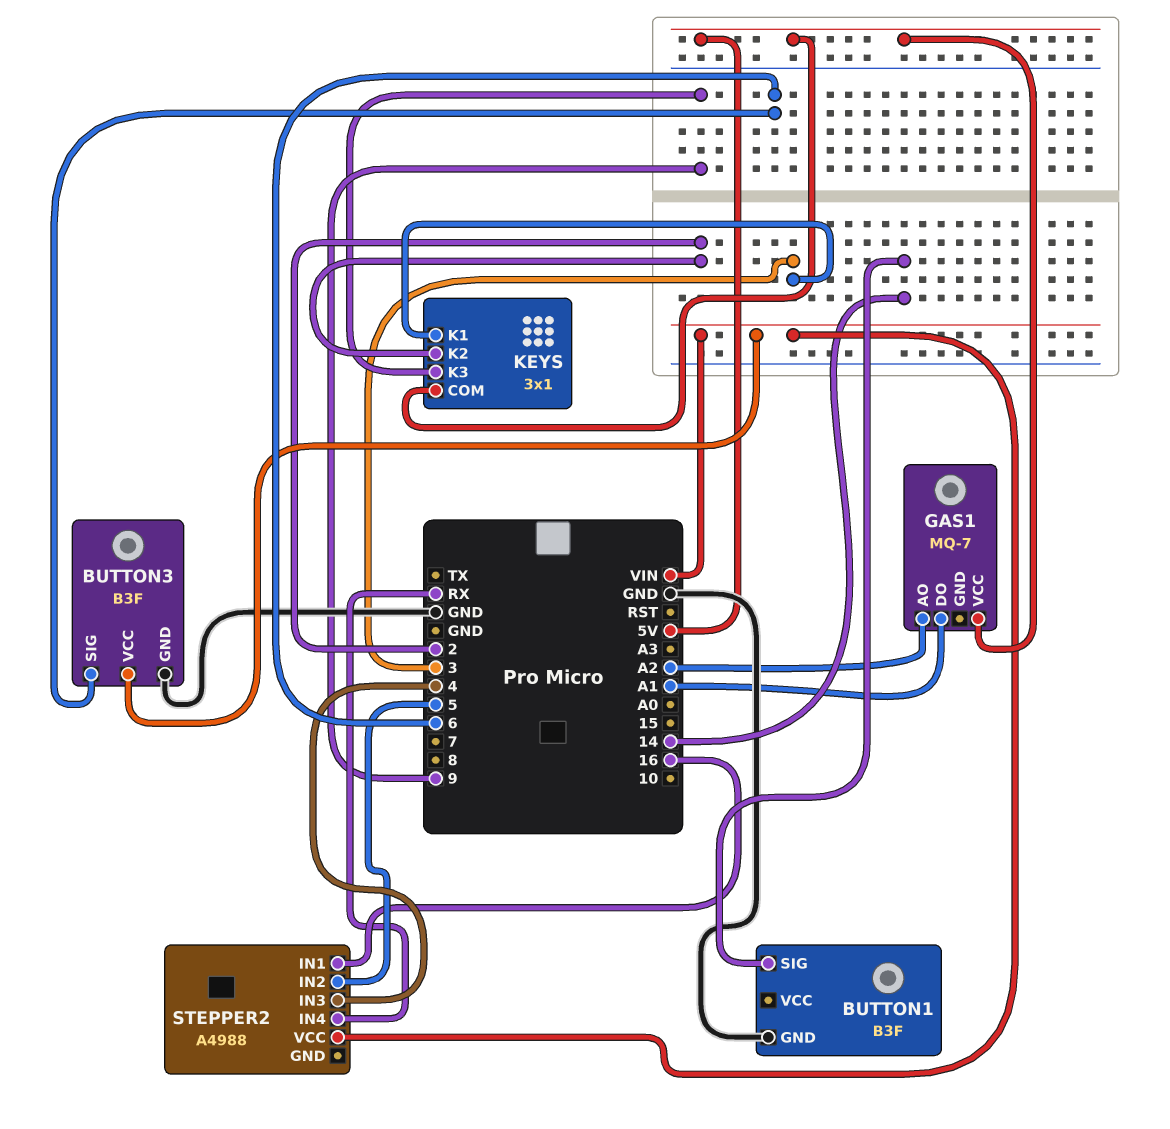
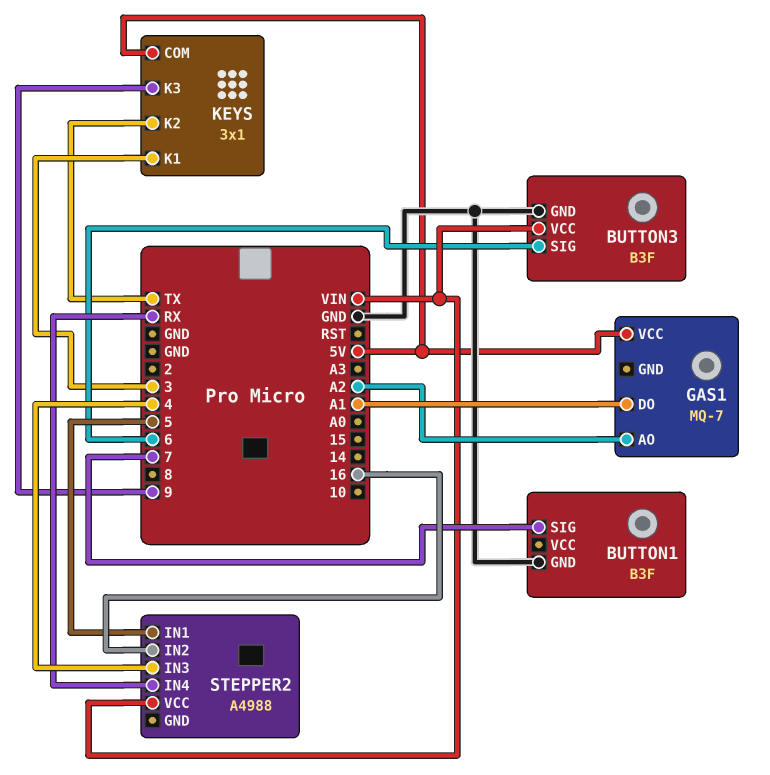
BUTTON1 pin SIG: 14 -> 7
KEYS pin K2: 2 -> TX
STEPPER2 pin IN1: 16 -> 5
STEPPER2 pin IN2: 5 -> 16

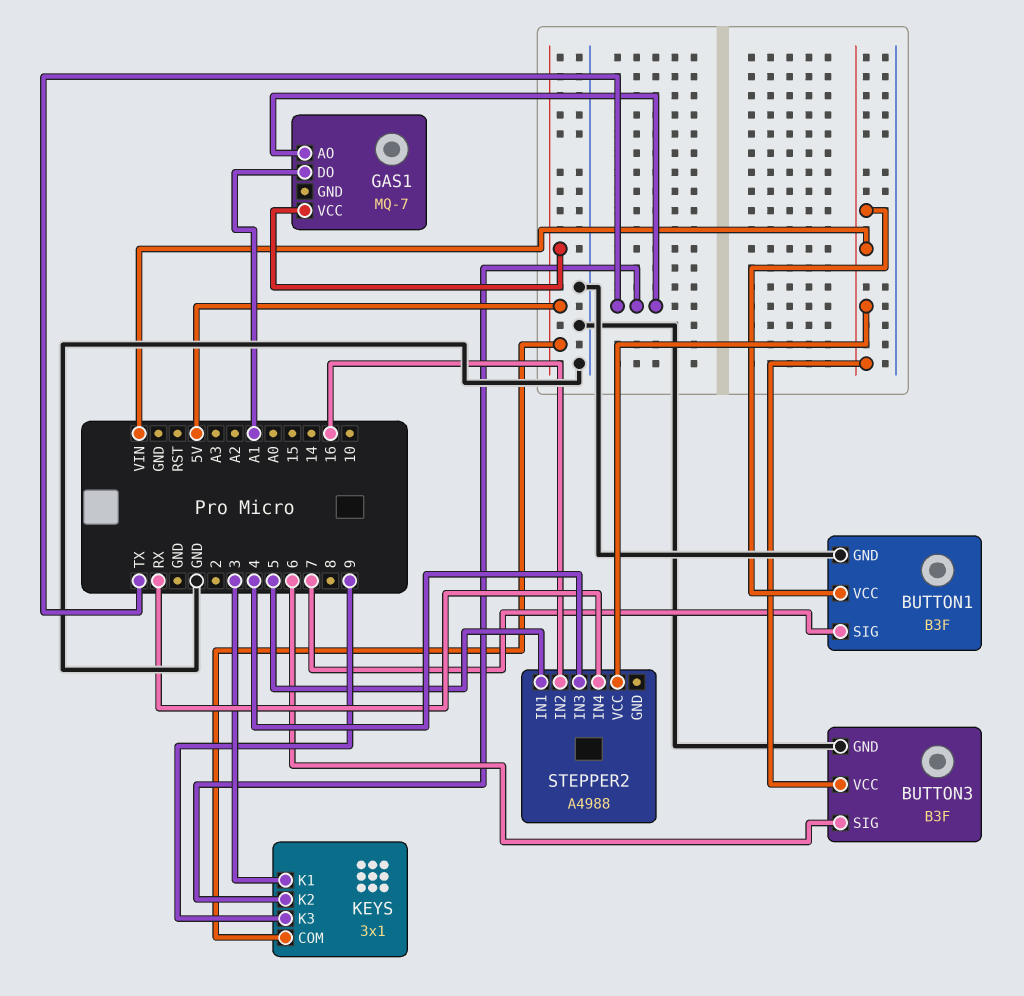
BUTTON1 pin VCC: none -> VIN
GAS1 pin AO: A2 -> TX

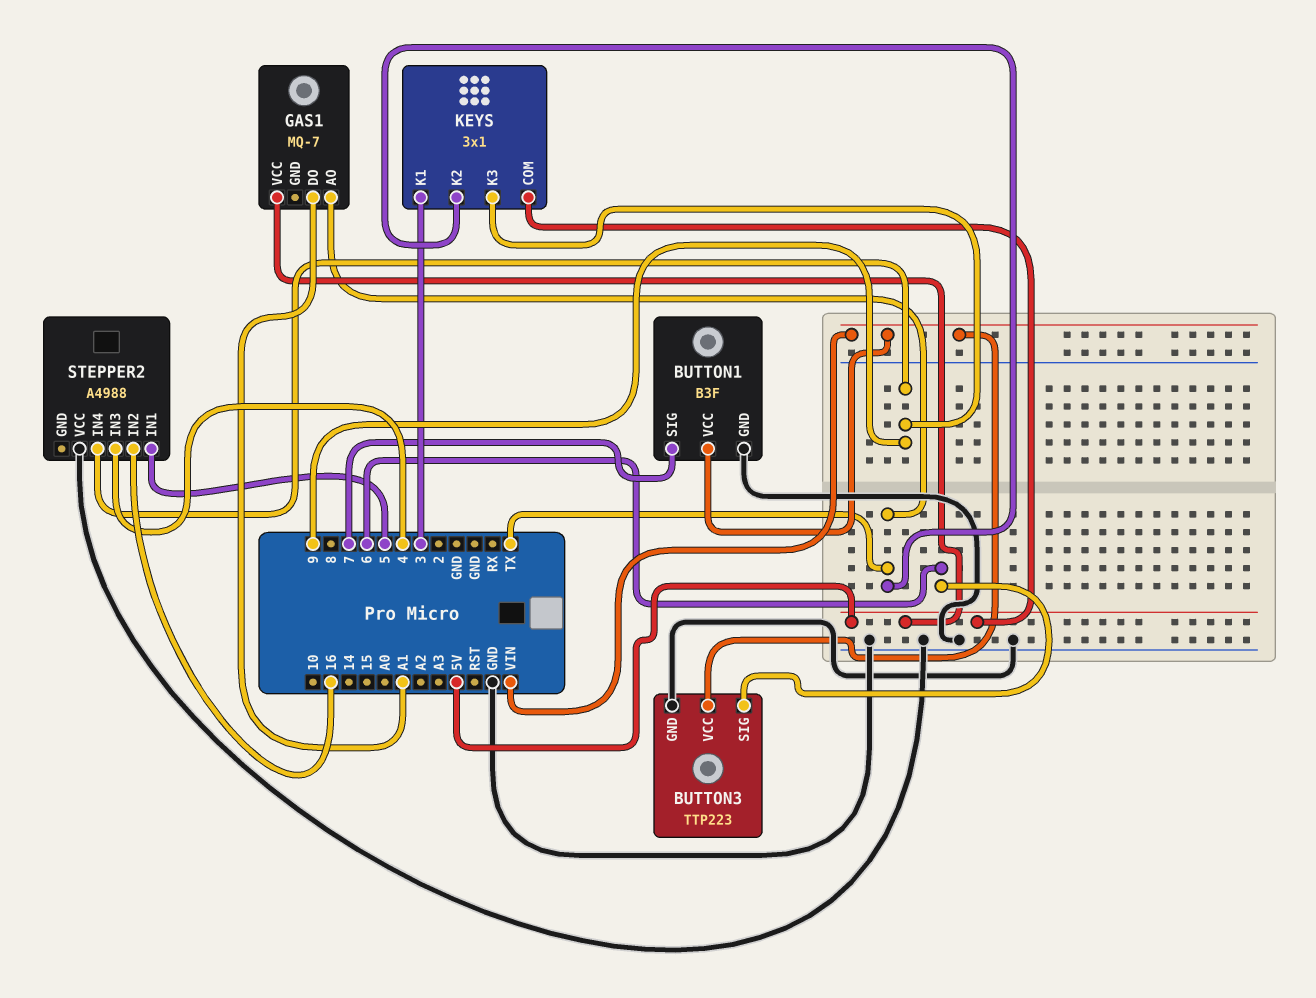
BUTTON3: B3F -> TTP223
STEPPER2 pin IN4: RX -> 9
STEPPER2 pin VCC: VIN -> GND

